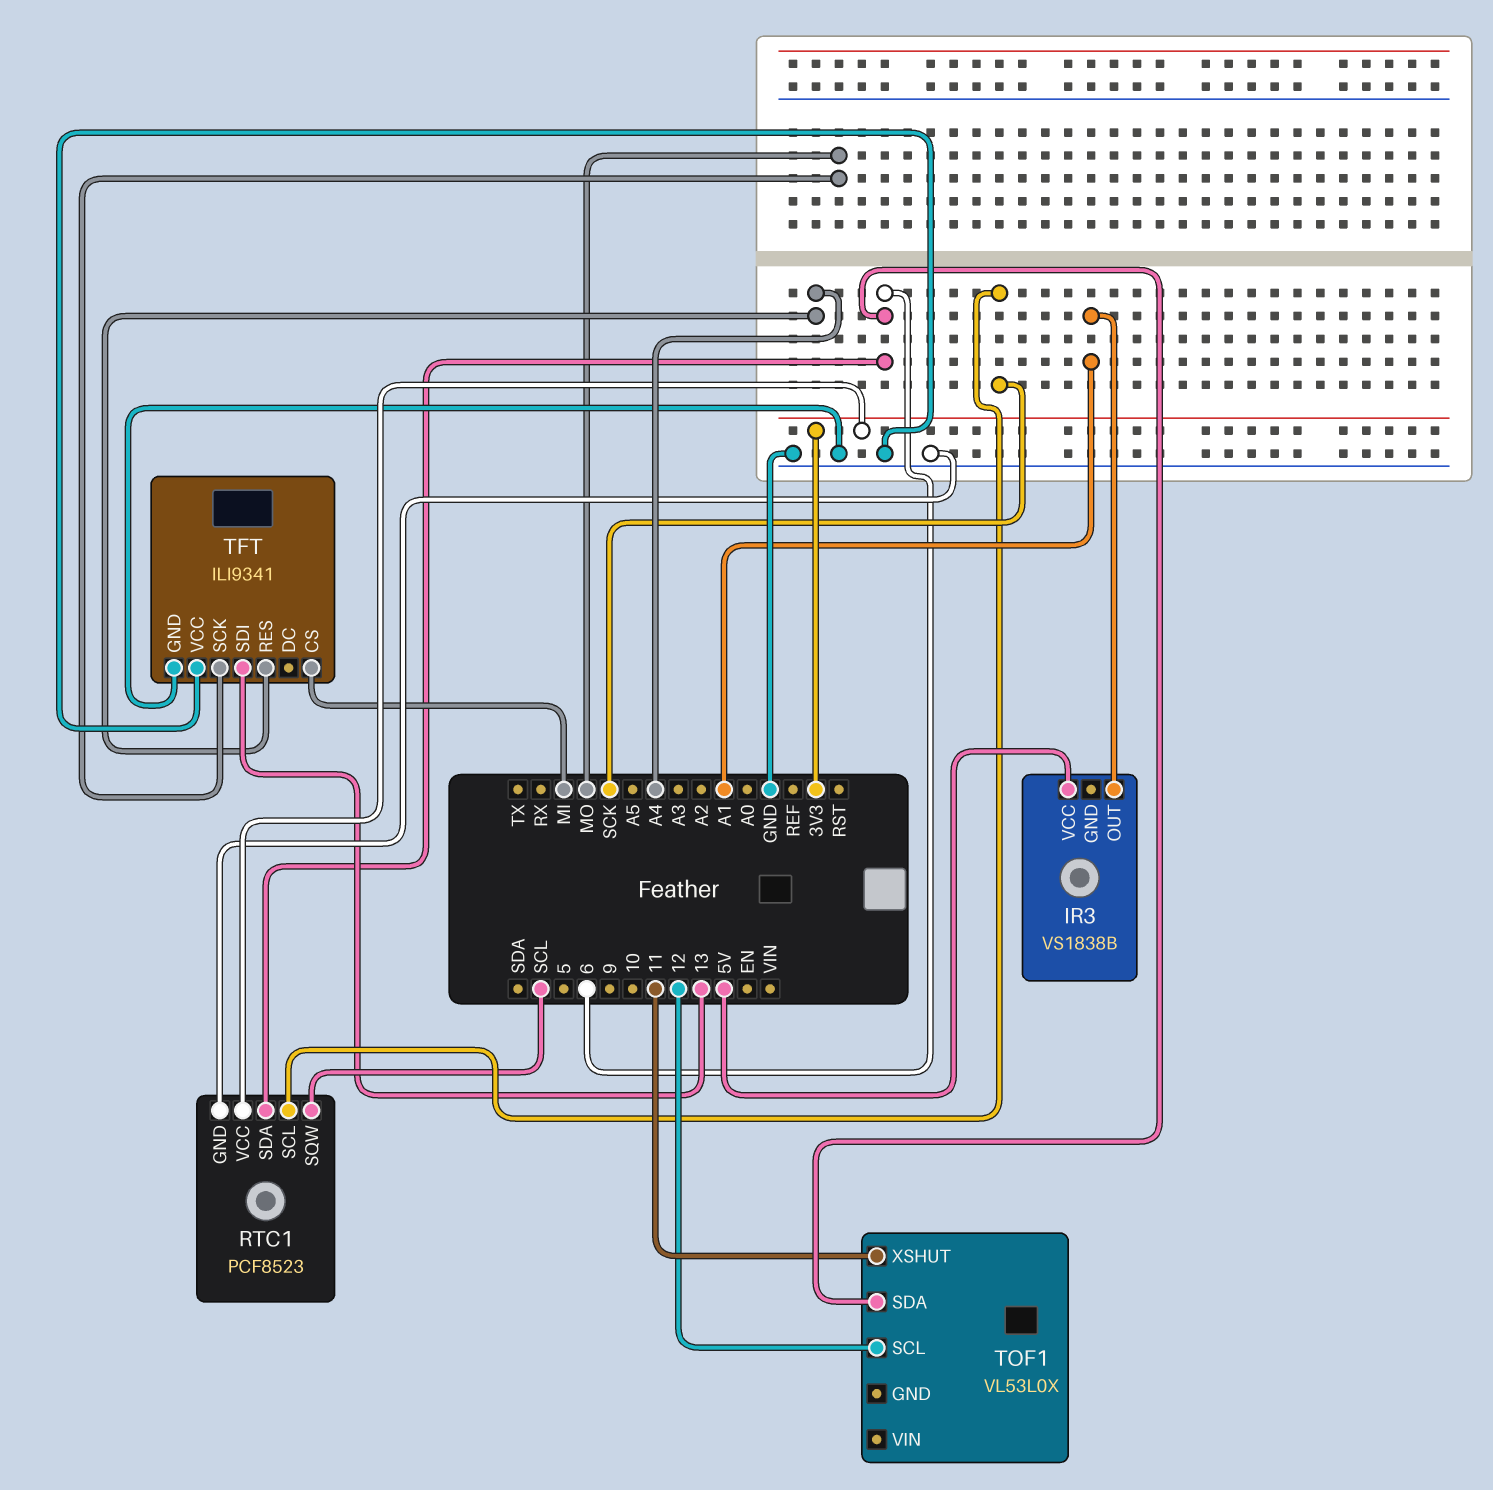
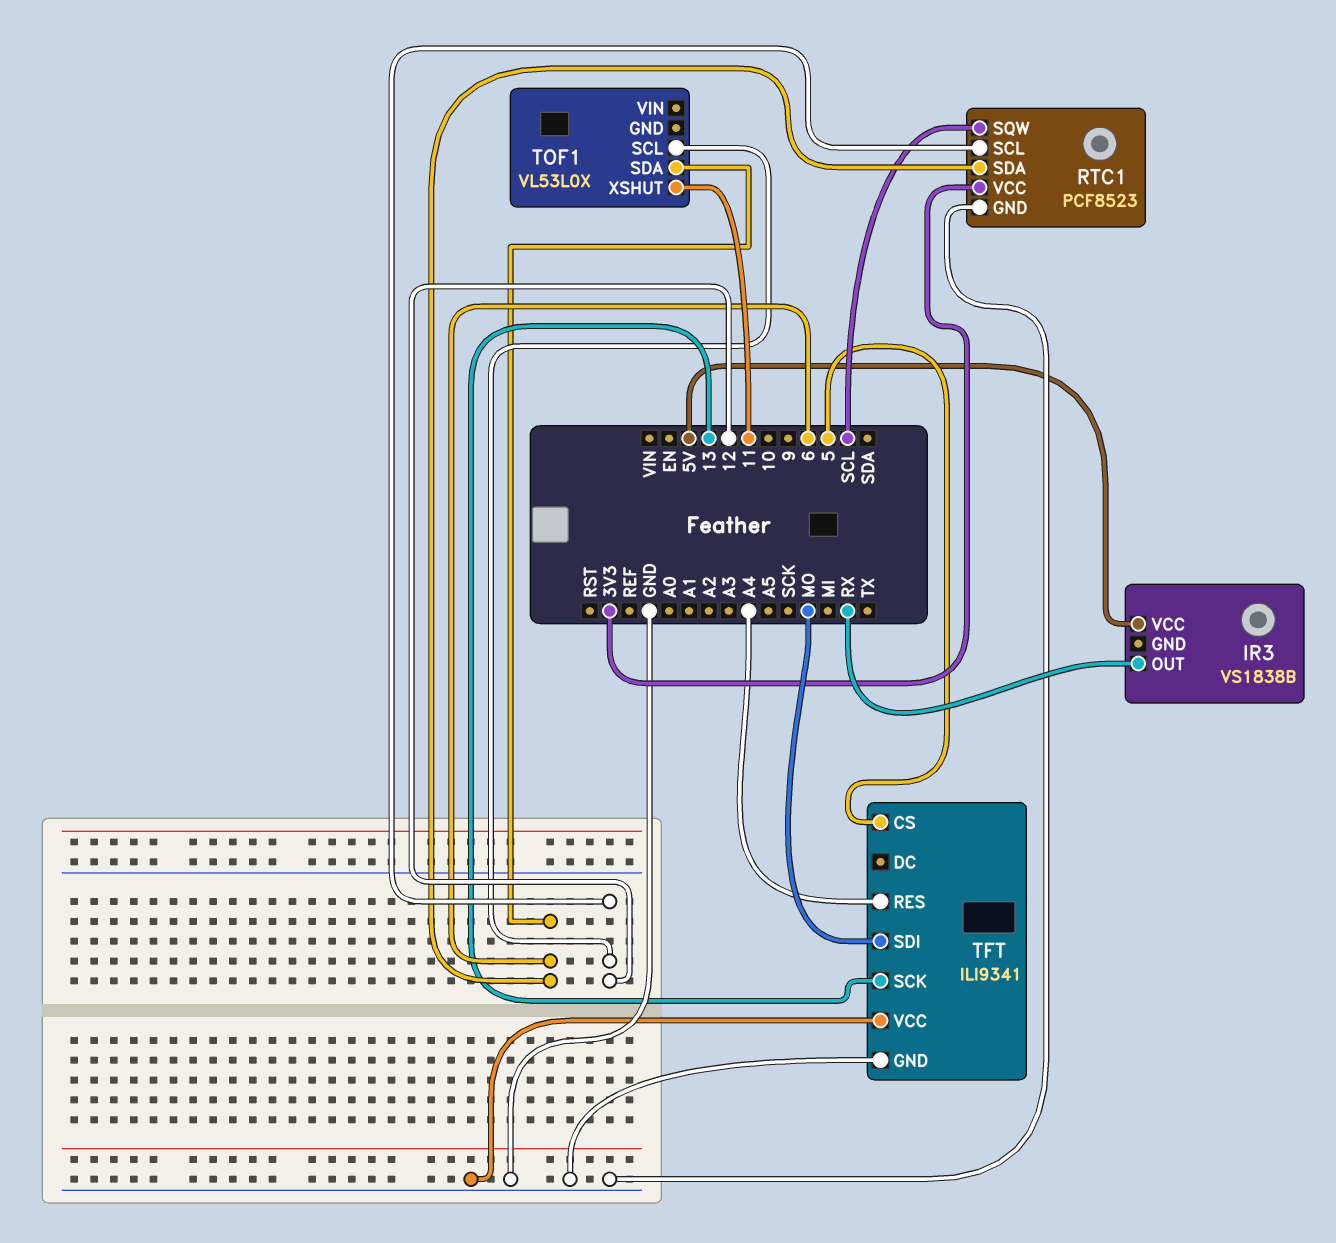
IR3 pin OUT: A1 -> RX
RTC1 pin SCL: SCK -> 12
TFT pin CS: MI -> 5
TFT pin SCK: MO -> 13
TFT pin SDI: 13 -> MO

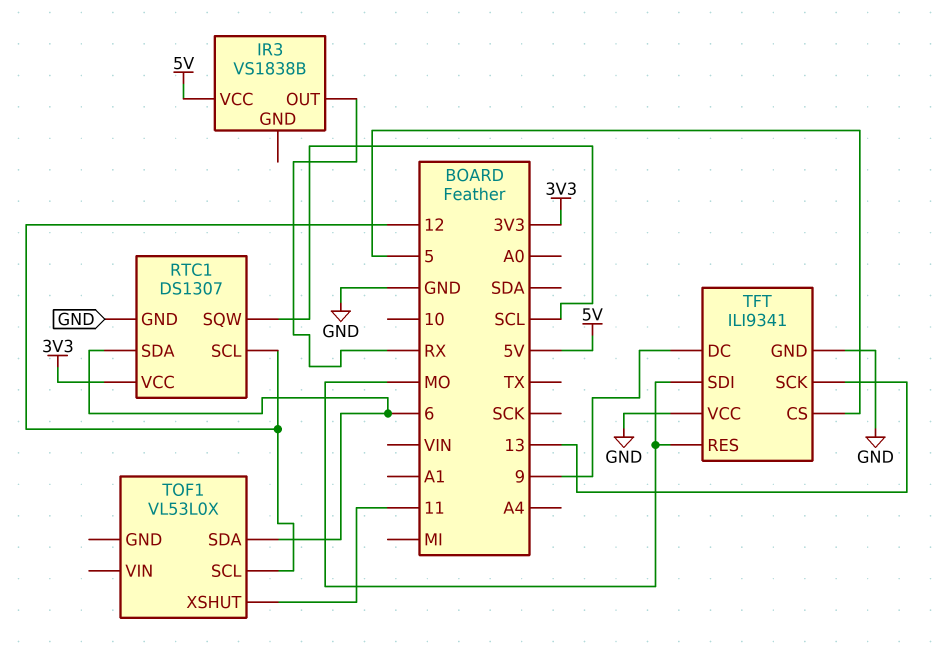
RTC1: PCF8523 -> DS1307
TFT pin DC: none -> 9
TFT pin RES: A4 -> MO

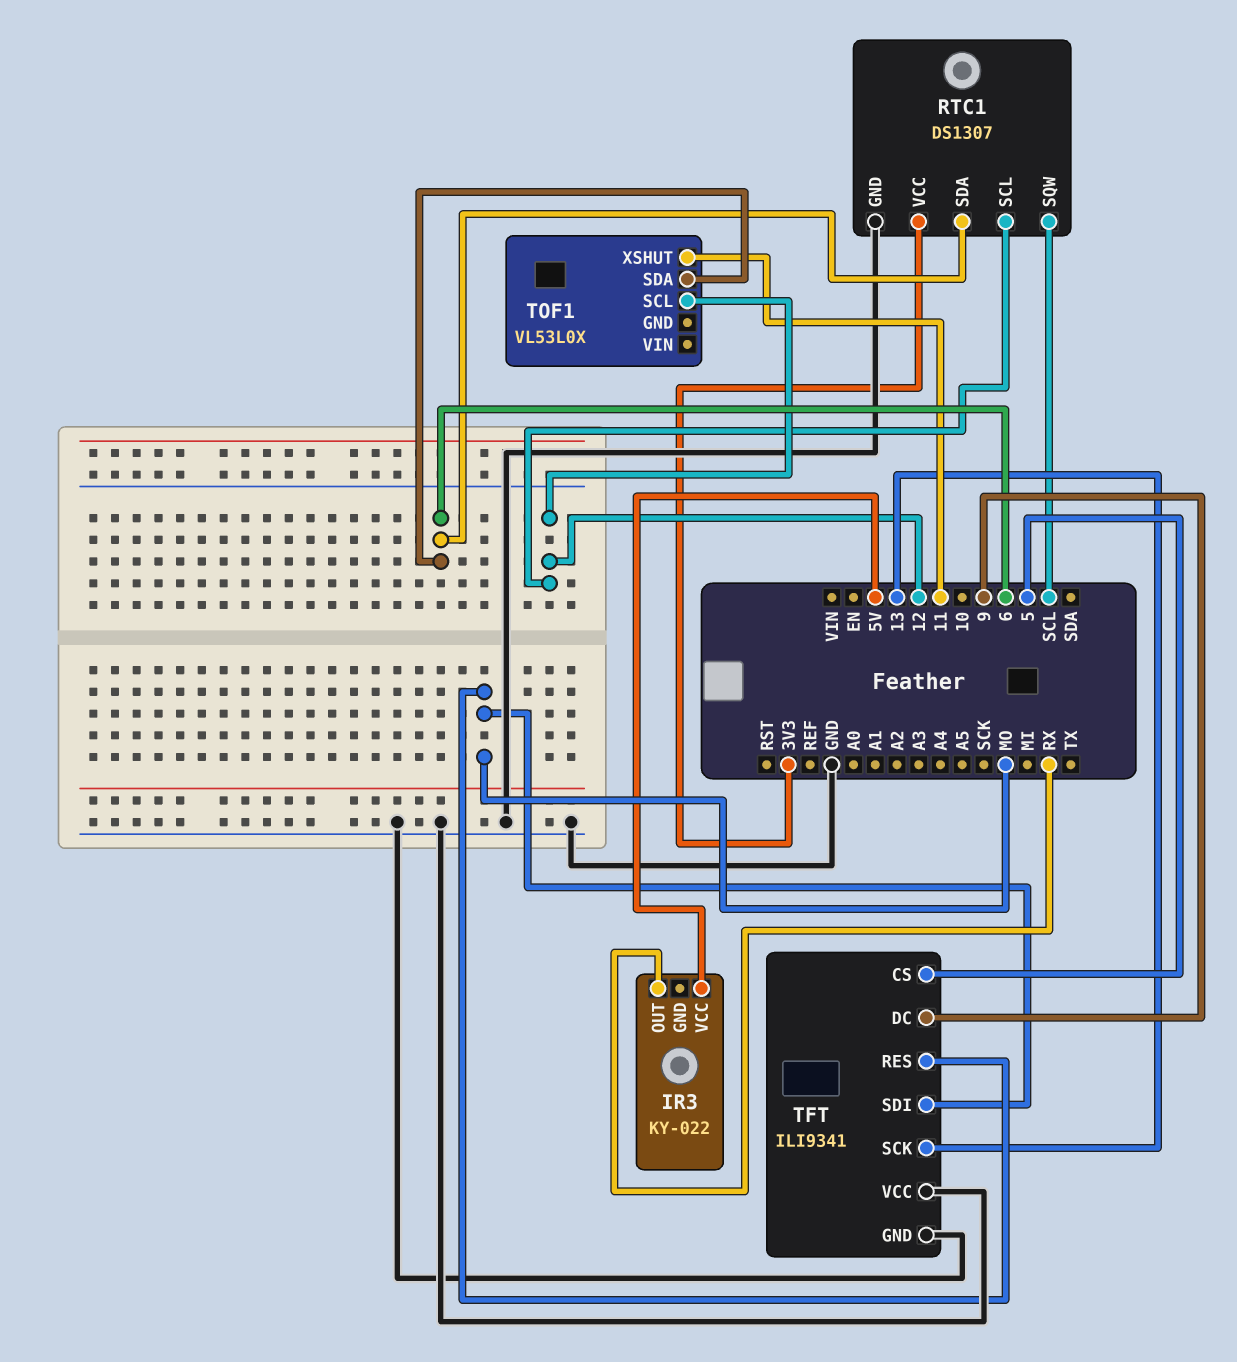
IR3: VS1838B -> KY-022

